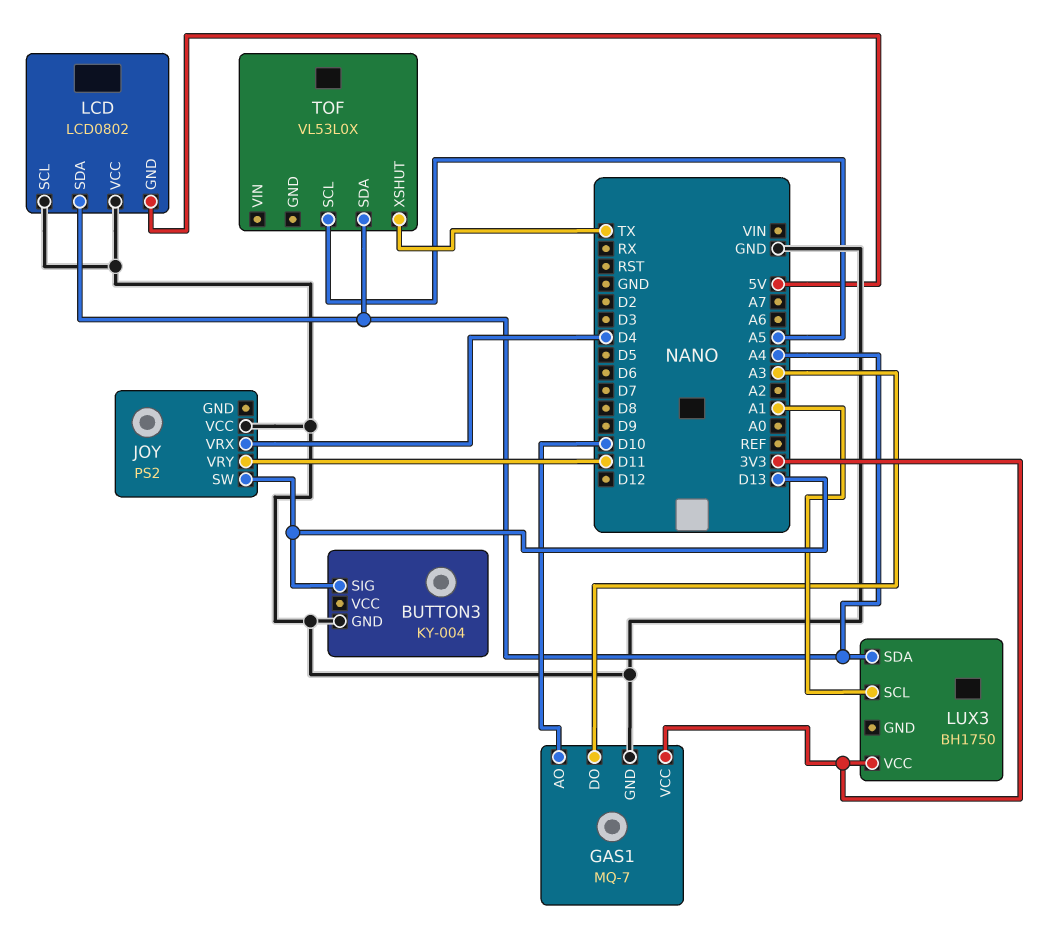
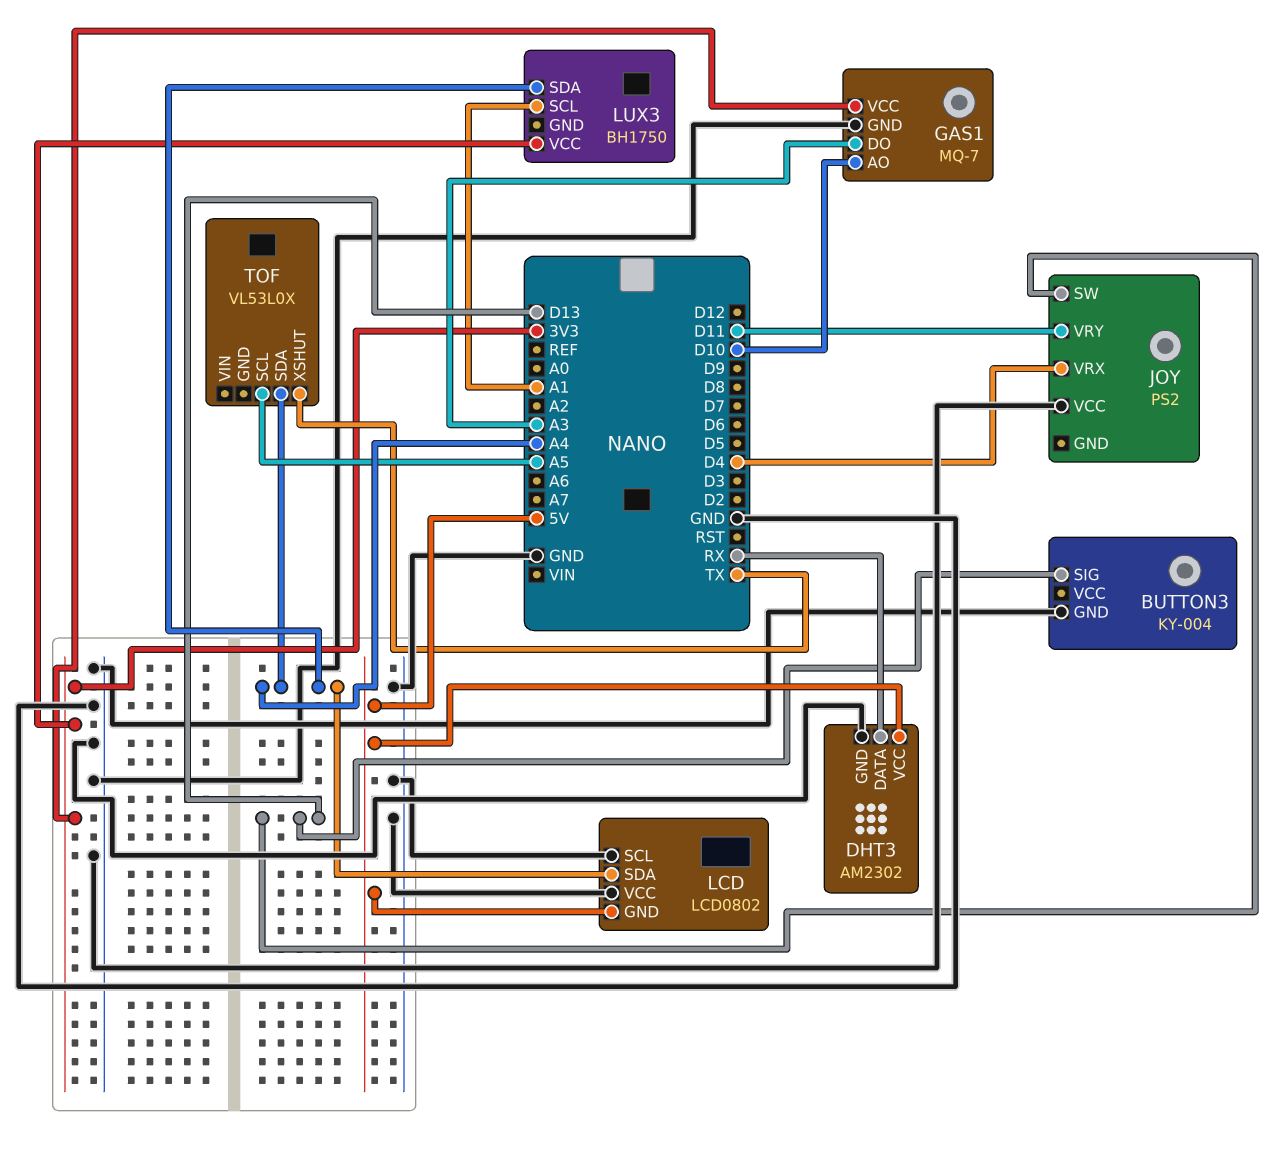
DHT3: none -> AM2302
DHT3 pin DATA: none -> RX
DHT3 pin GND: none -> GND
DHT3 pin VCC: none -> 5V

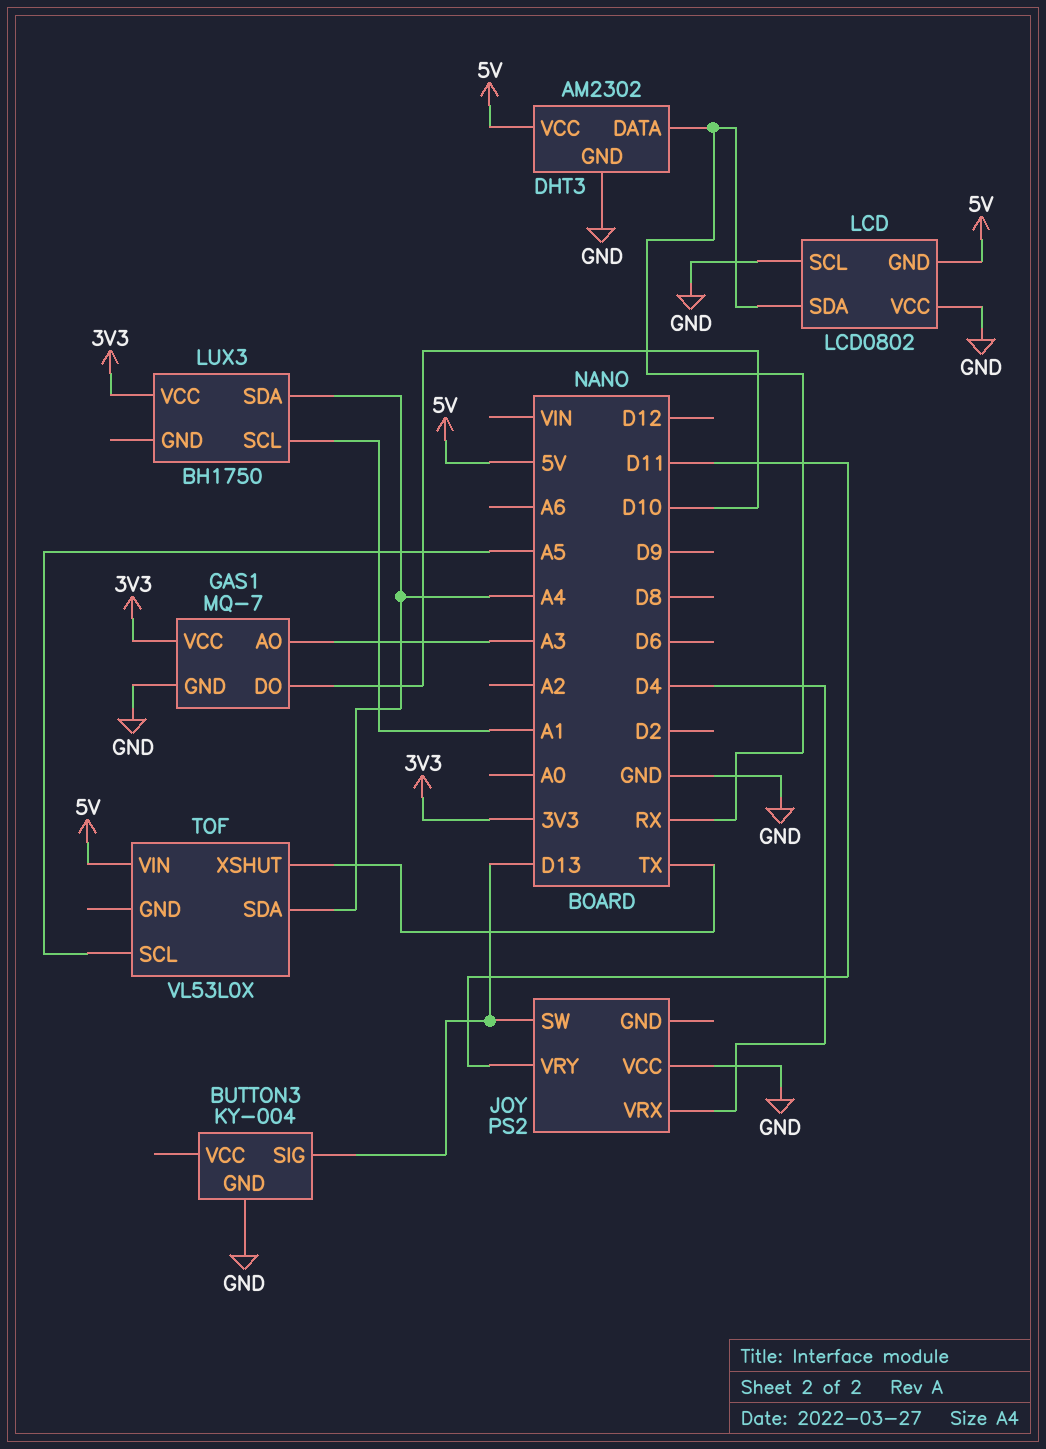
GAS1 pin AO: D10 -> A3
GAS1 pin DO: A3 -> D10
LCD pin SDA: A4 -> RX
TOF pin VIN: none -> 5V

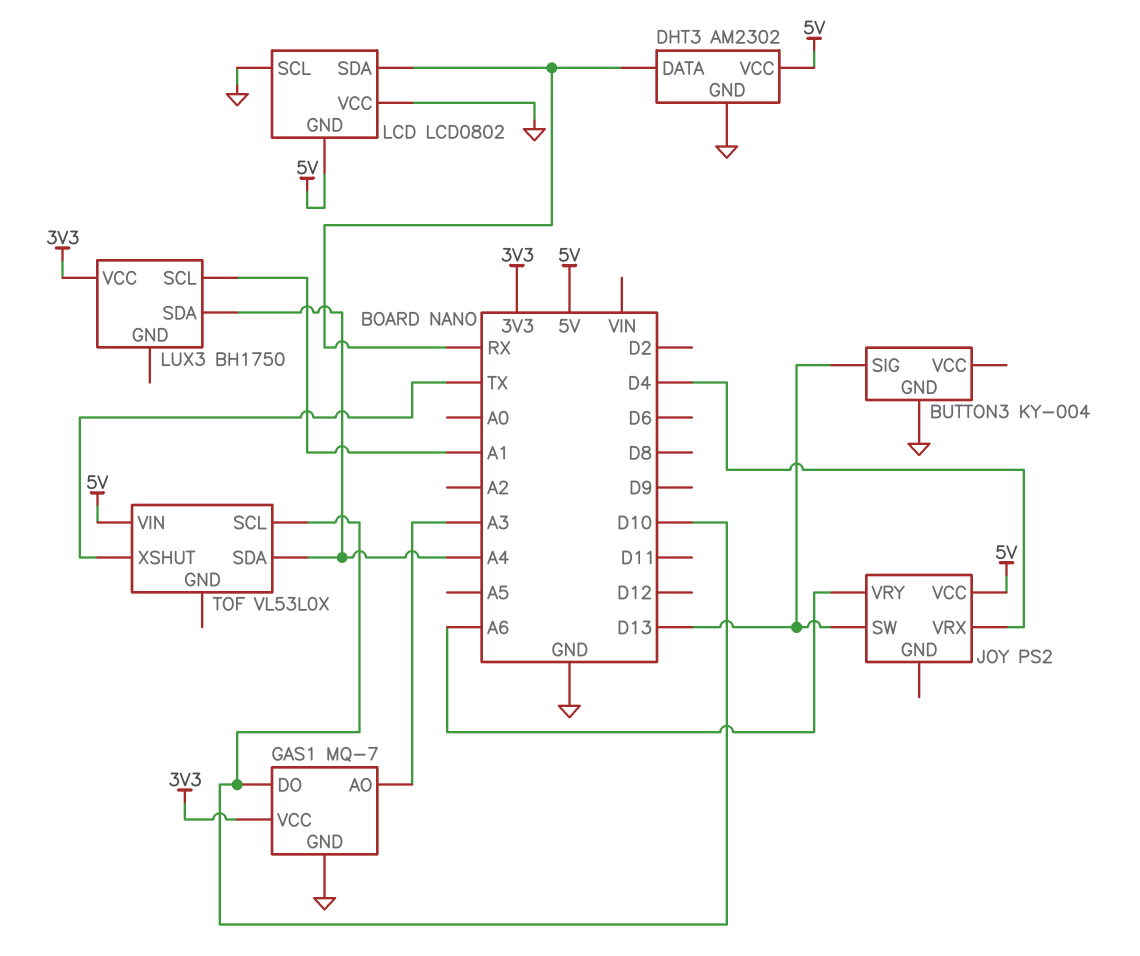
JOY pin VCC: GND -> 5V
JOY pin VRY: D11 -> A6
TOF pin SCL: A5 -> D10

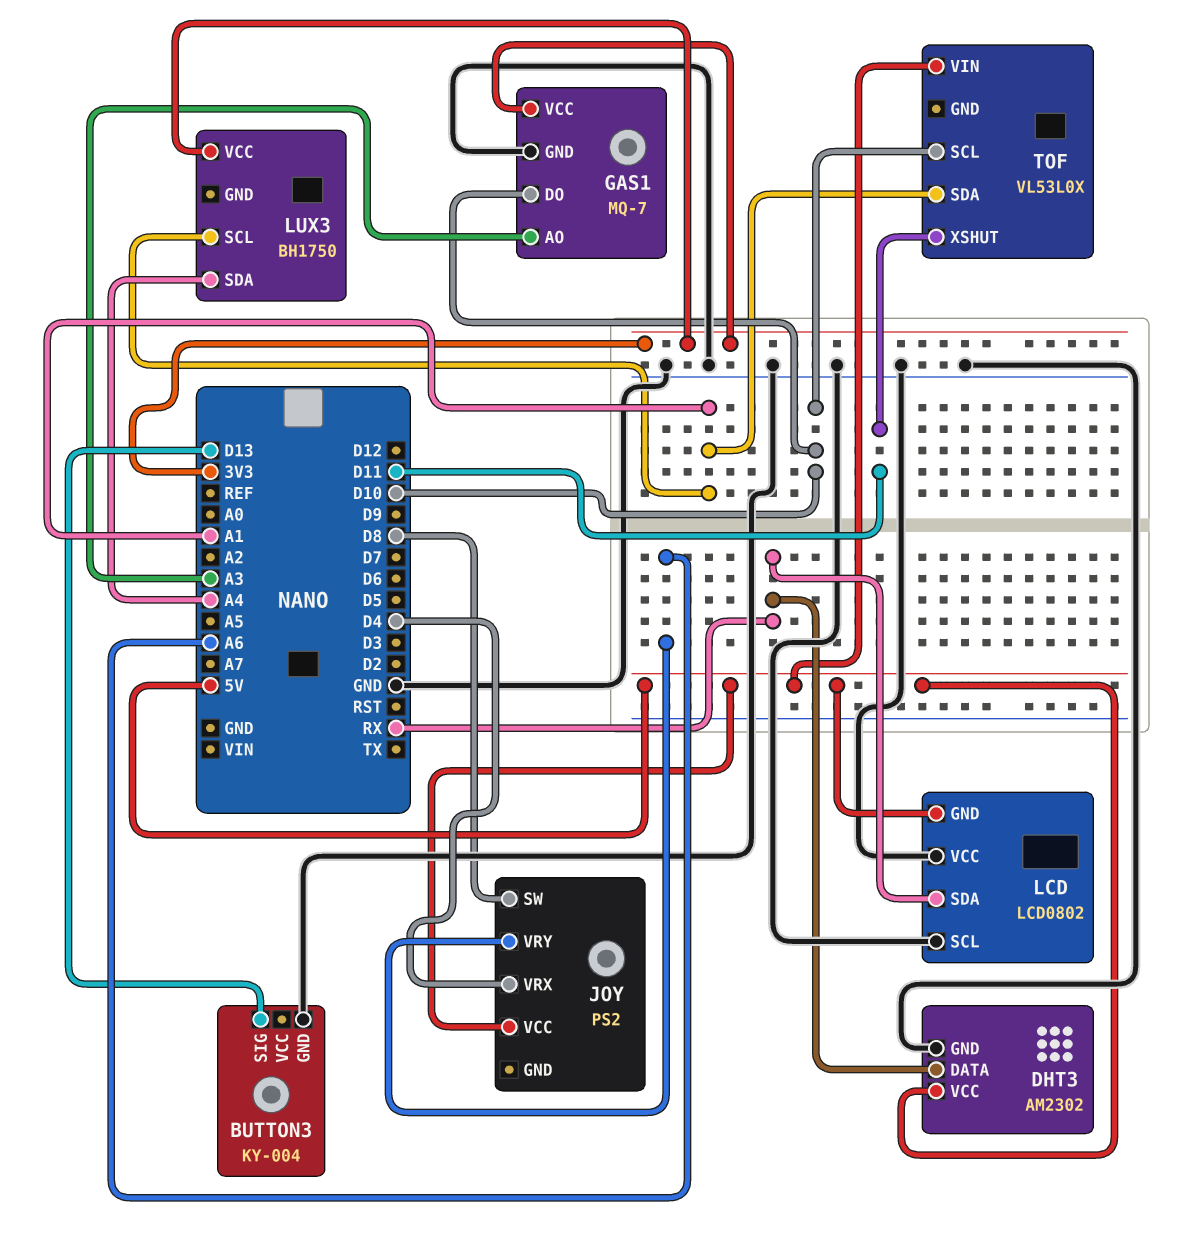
JOY pin SW: D13 -> D8
TOF pin SDA: A4 -> A1
TOF pin XSHUT: TX -> D11

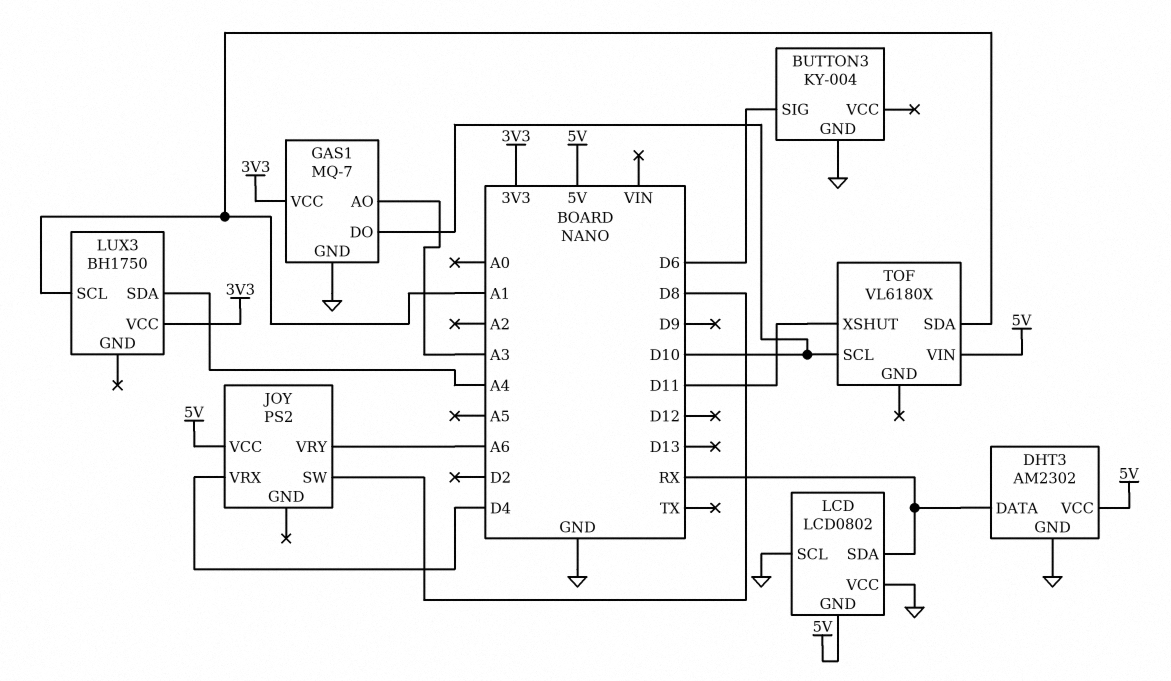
BUTTON3 pin SIG: D13 -> D6
TOF: VL53L0X -> VL6180X

